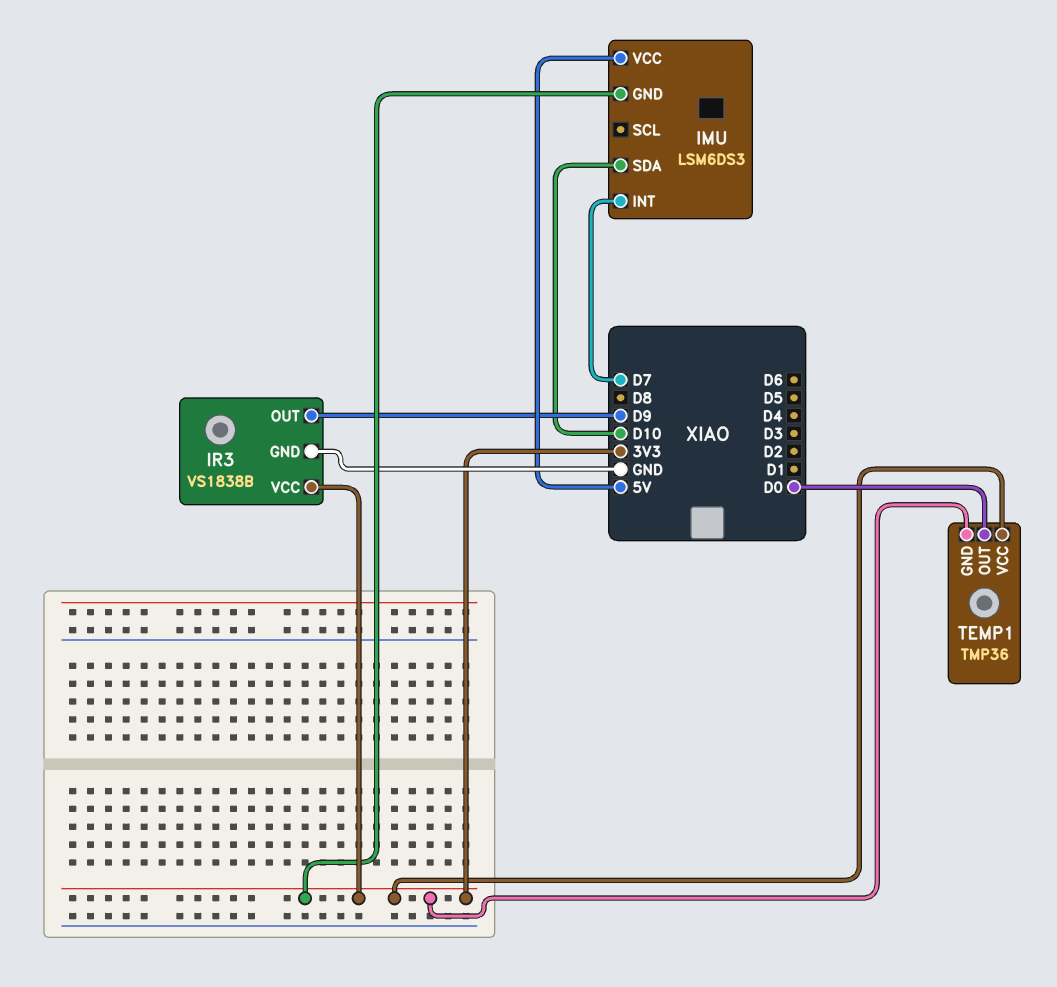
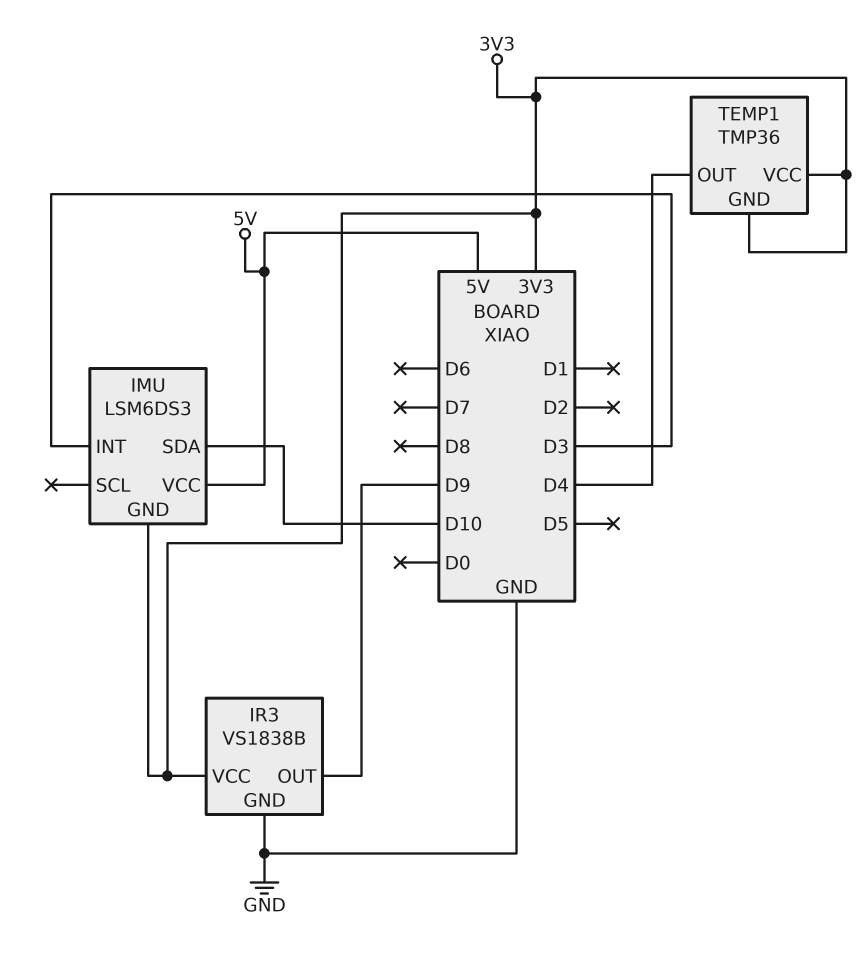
IMU pin INT: D7 -> D3
TEMP1 pin OUT: D0 -> D4

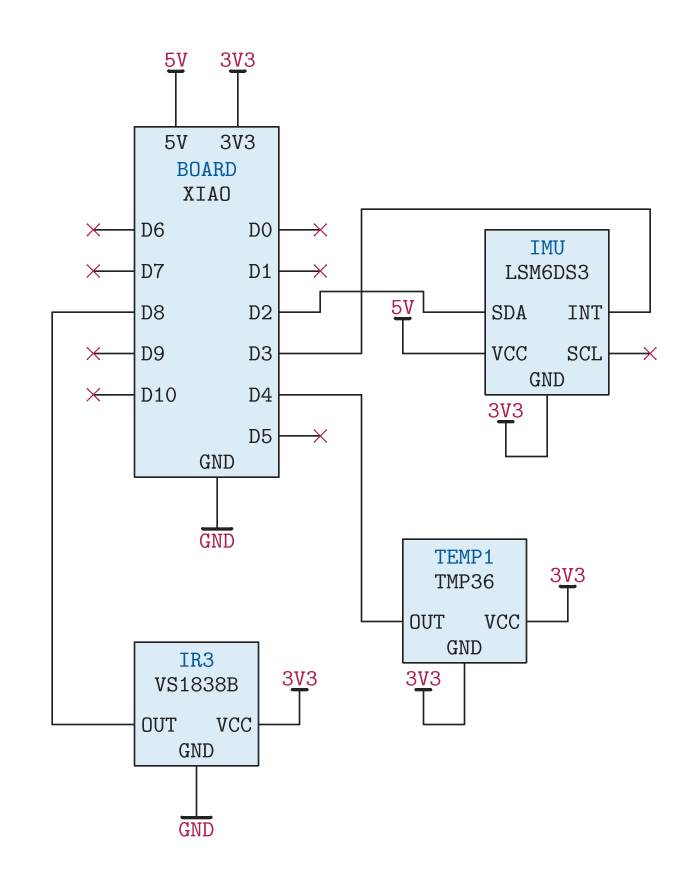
IMU pin SDA: D10 -> D2
IR3 pin OUT: D9 -> D8

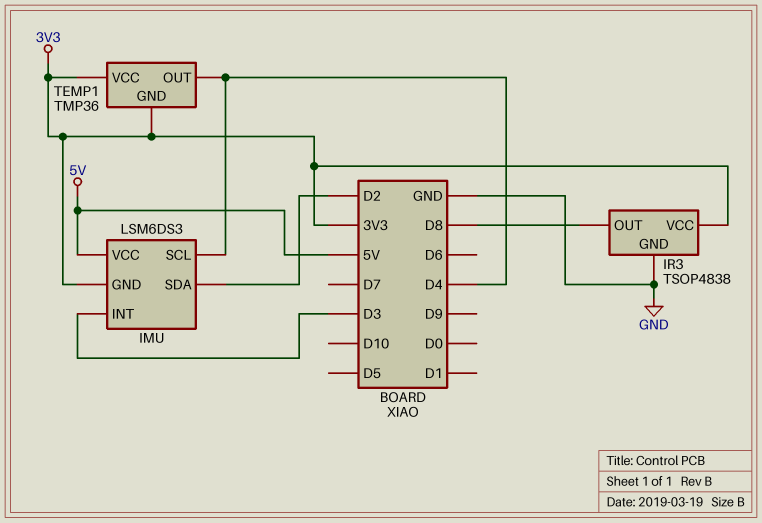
IMU pin SCL: none -> D4
IR3: VS1838B -> TSOP4838

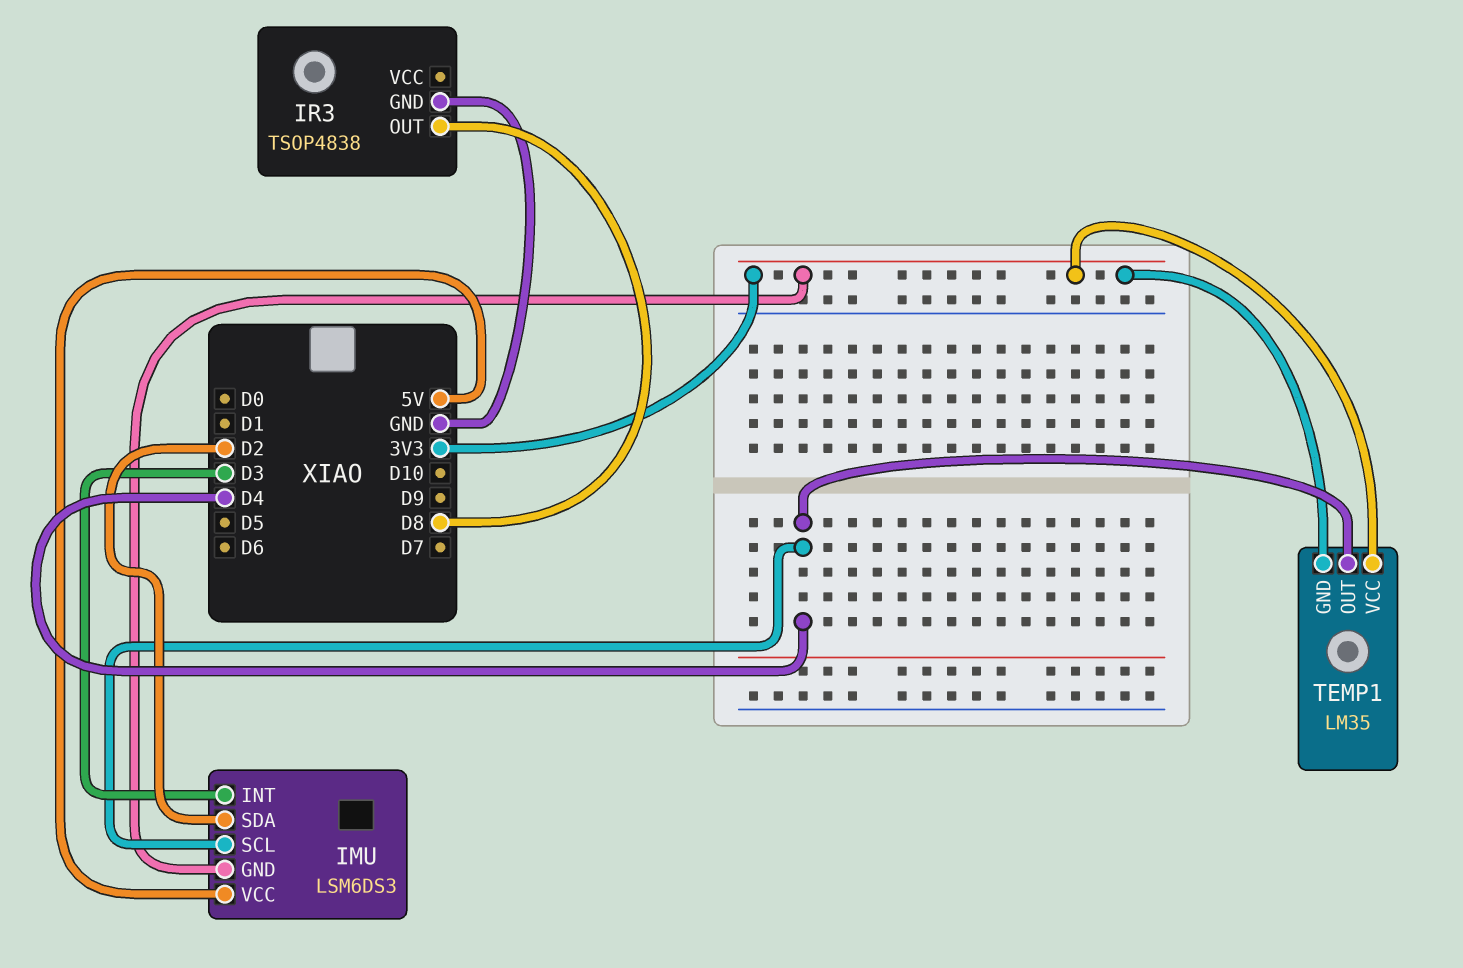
IR3 pin VCC: 3V3 -> none
TEMP1: TMP36 -> LM35

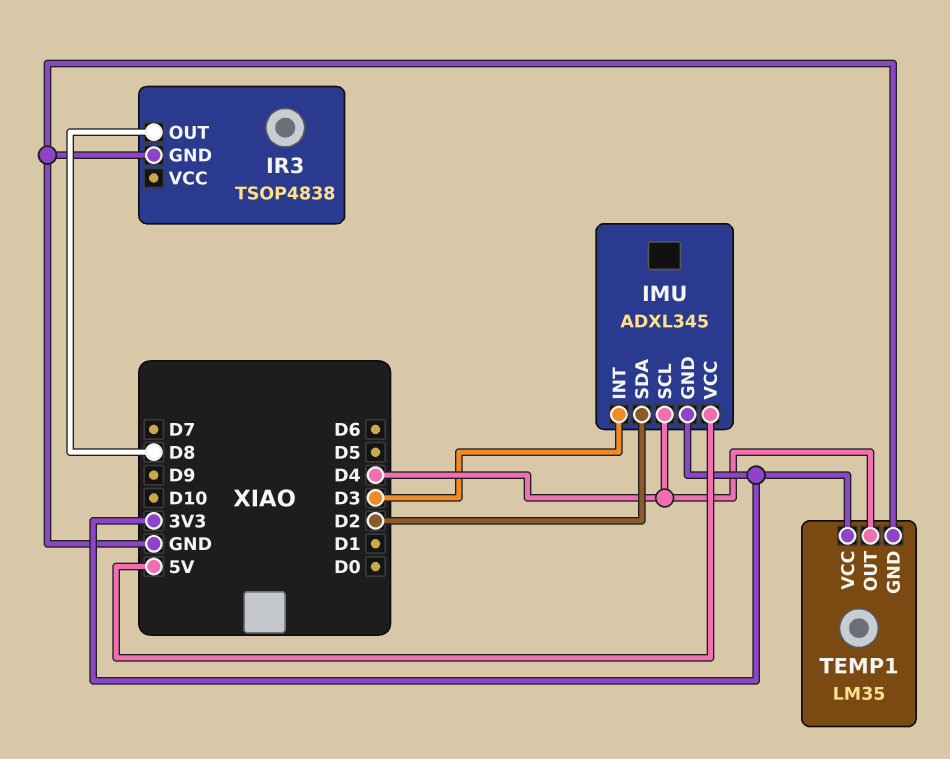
IMU: LSM6DS3 -> ADXL345
TEMP1 pin GND: 3V3 -> GND

